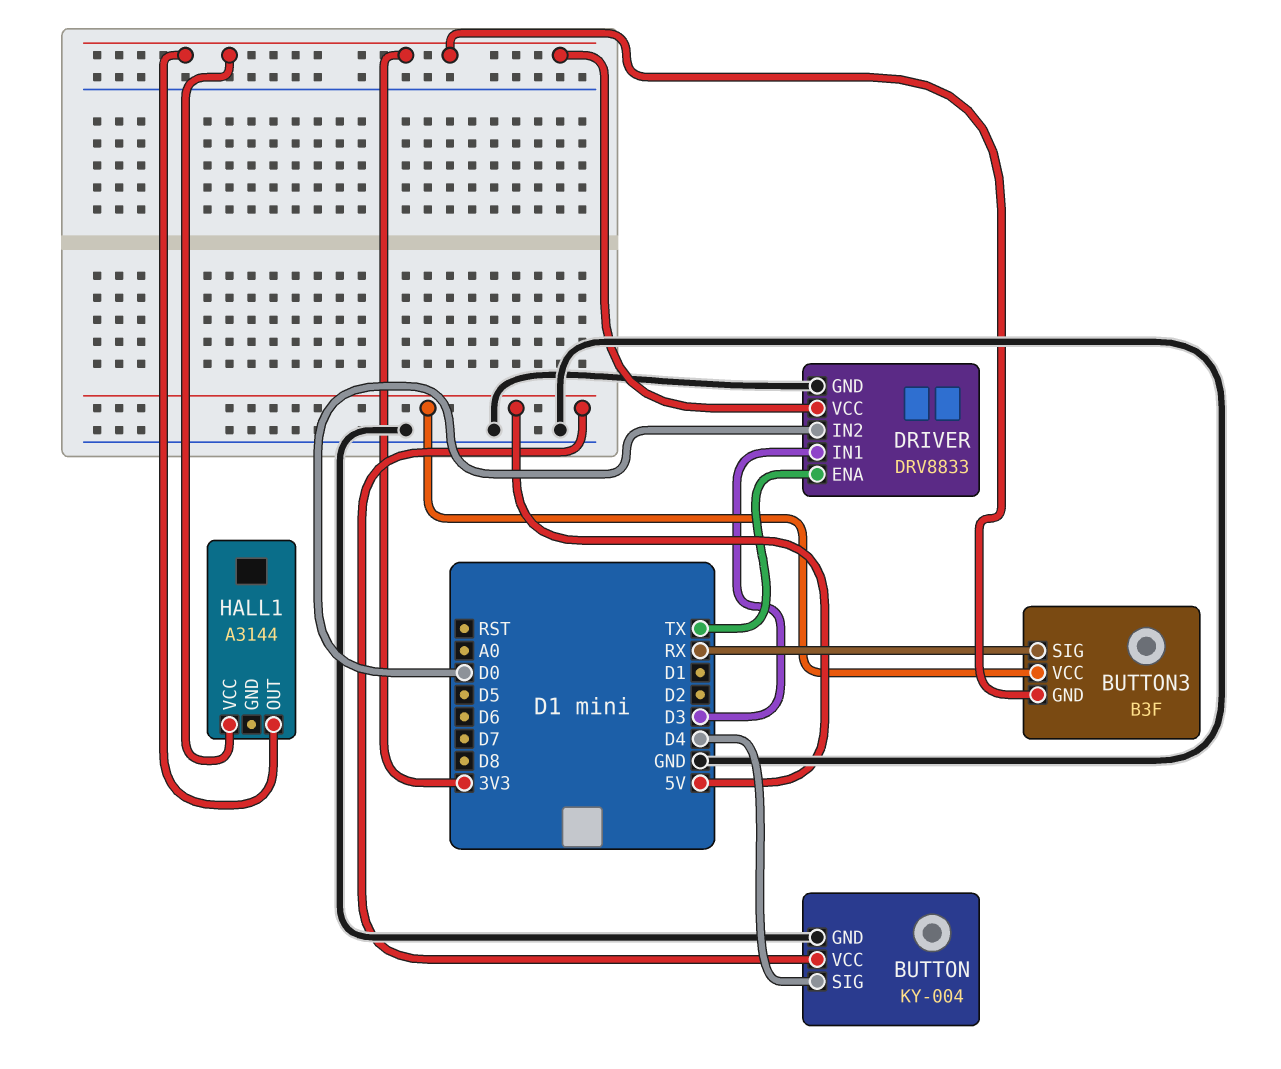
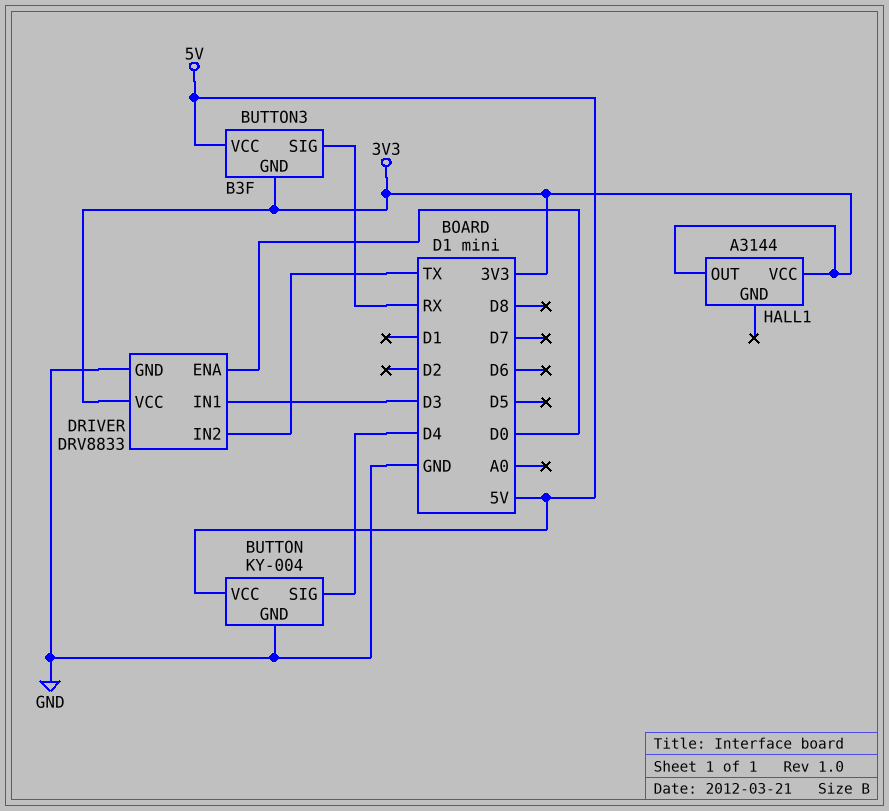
DRIVER pin ENA: TX -> D0
DRIVER pin IN2: D0 -> TX

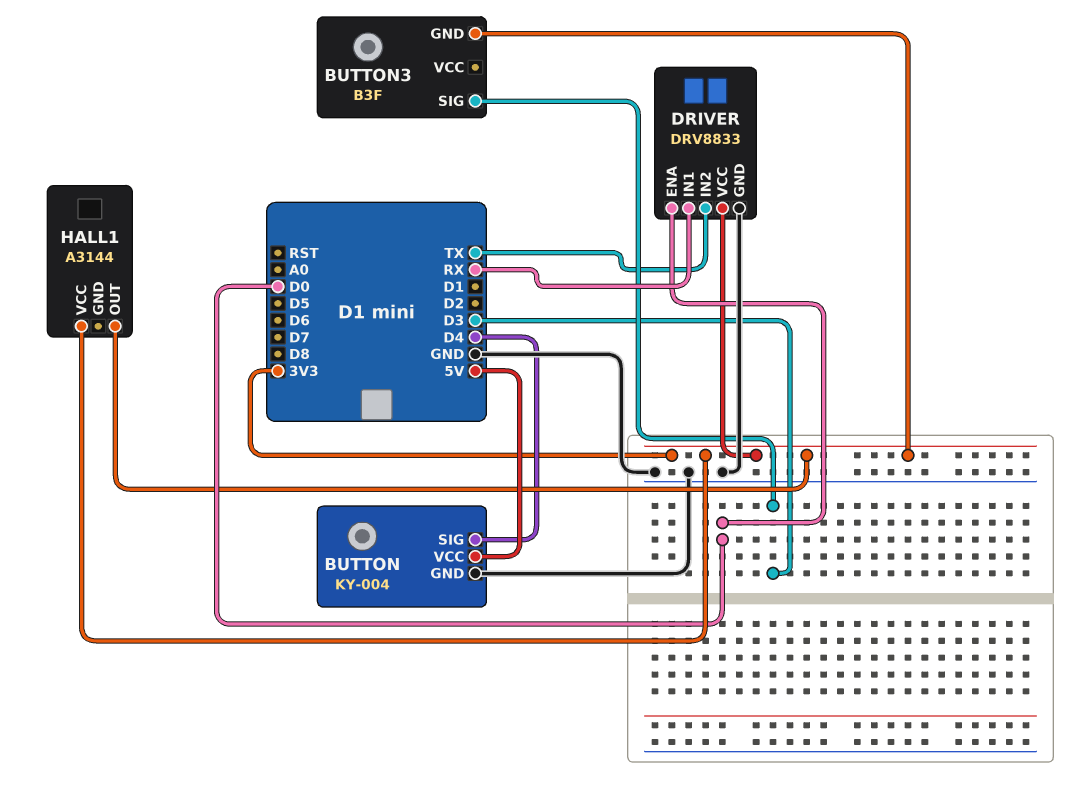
BUTTON3 pin SIG: RX -> D3
BUTTON3 pin VCC: 5V -> none
DRIVER pin IN1: D3 -> RX

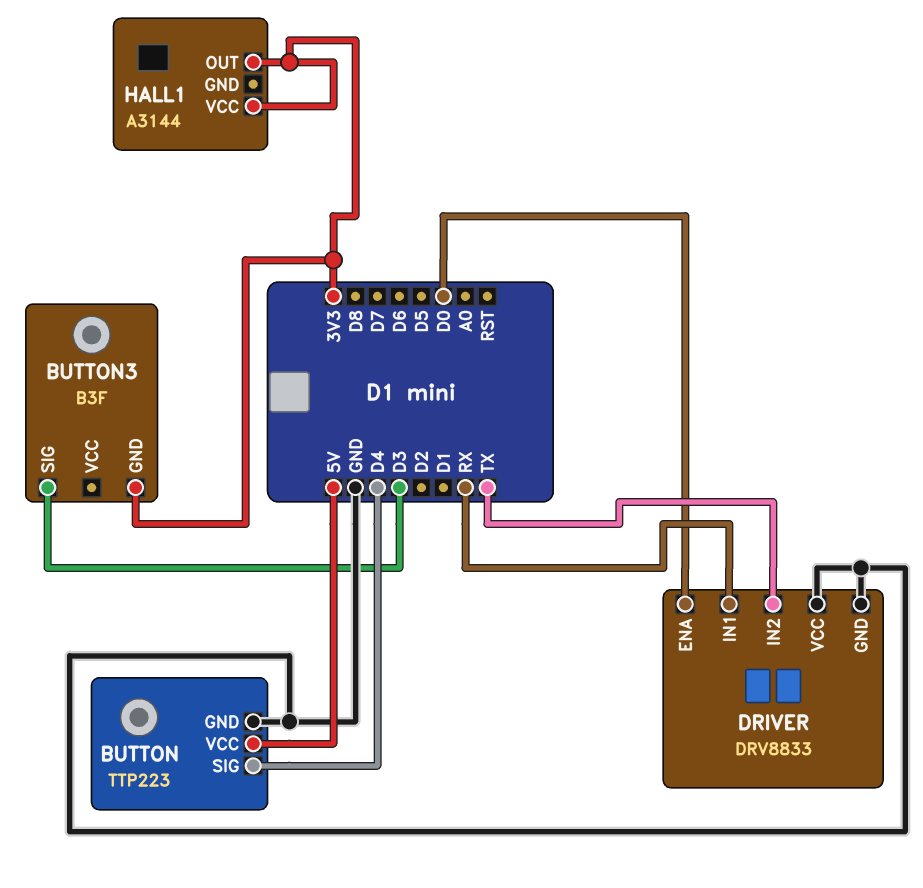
BUTTON: KY-004 -> TTP223
DRIVER pin VCC: 3V3 -> GND

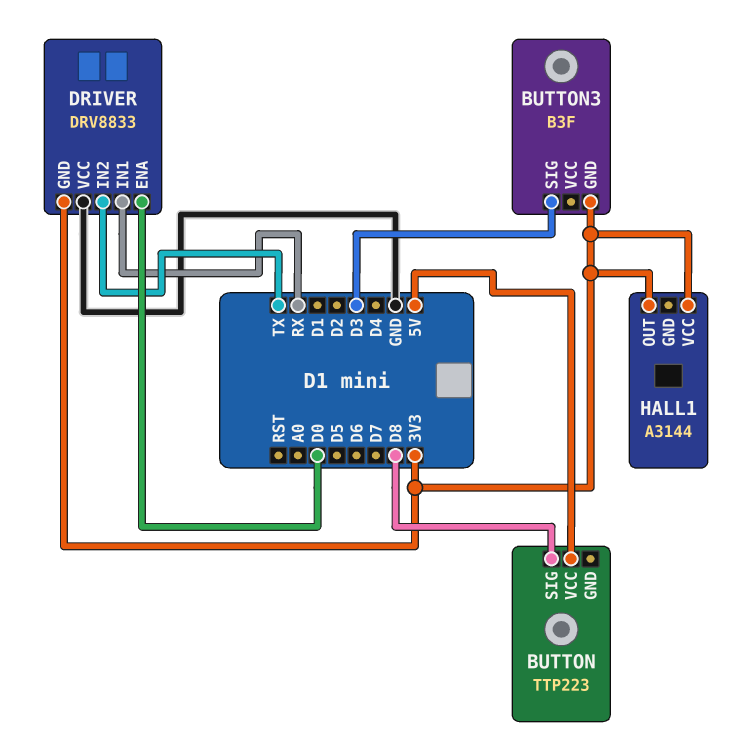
BUTTON pin GND: GND -> none
BUTTON pin SIG: D4 -> D8
DRIVER pin GND: GND -> 3V3

